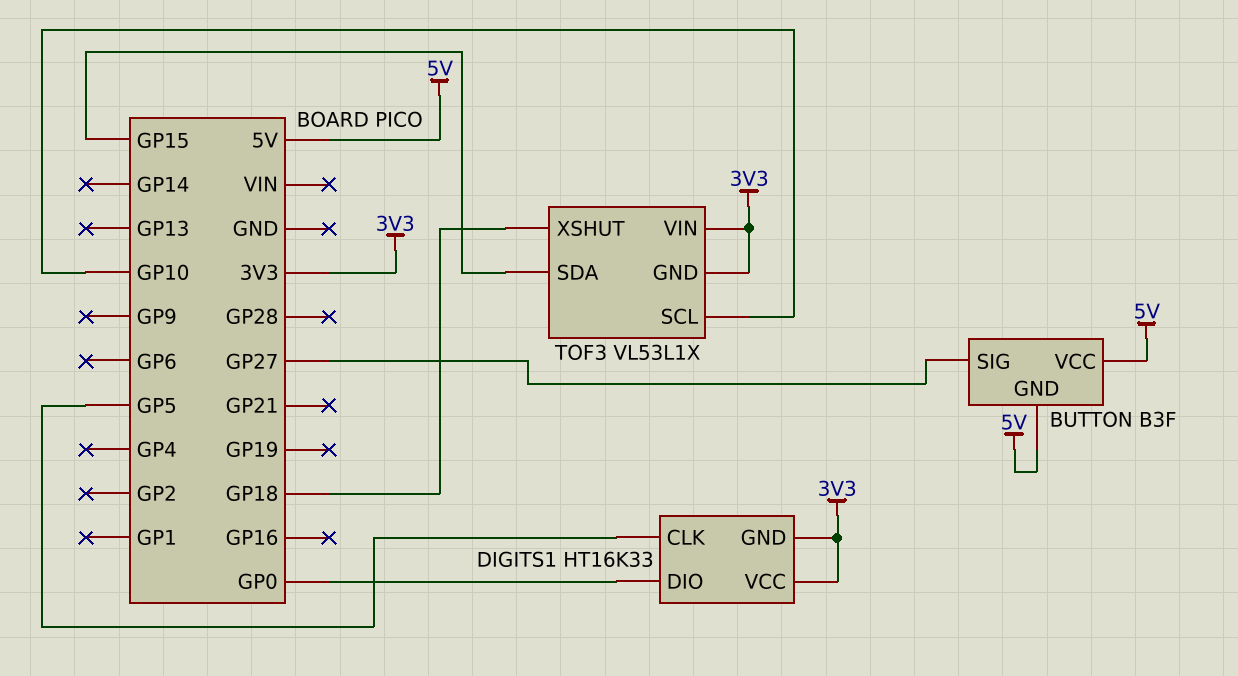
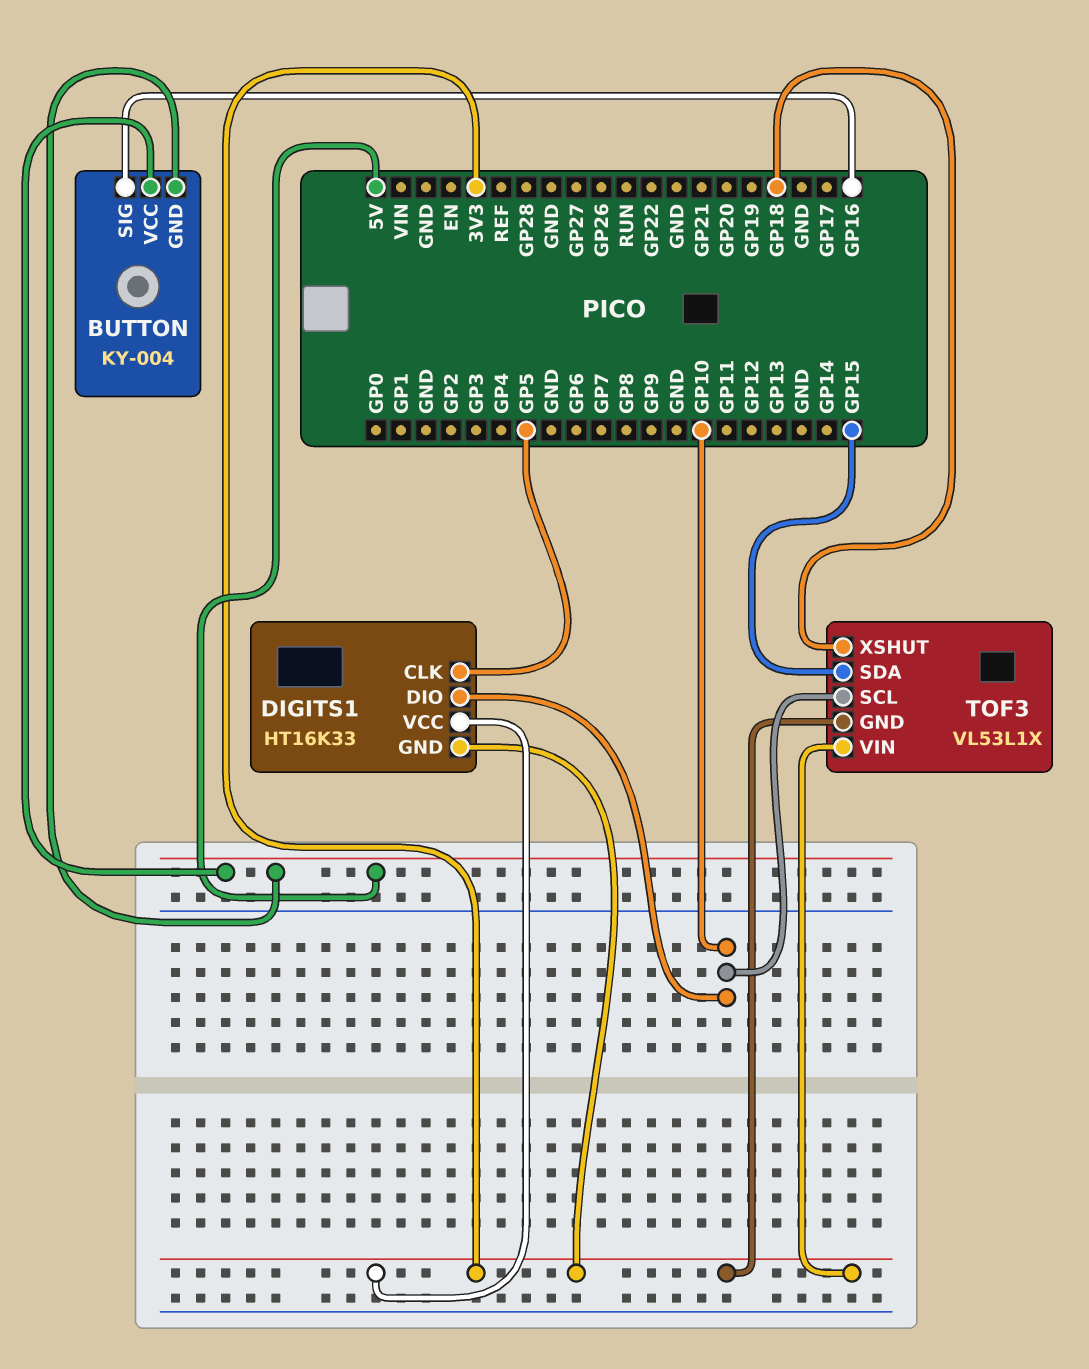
BUTTON: B3F -> KY-004
BUTTON pin SIG: GP27 -> GP16
DIGITS1 pin DIO: GP0 -> GP10

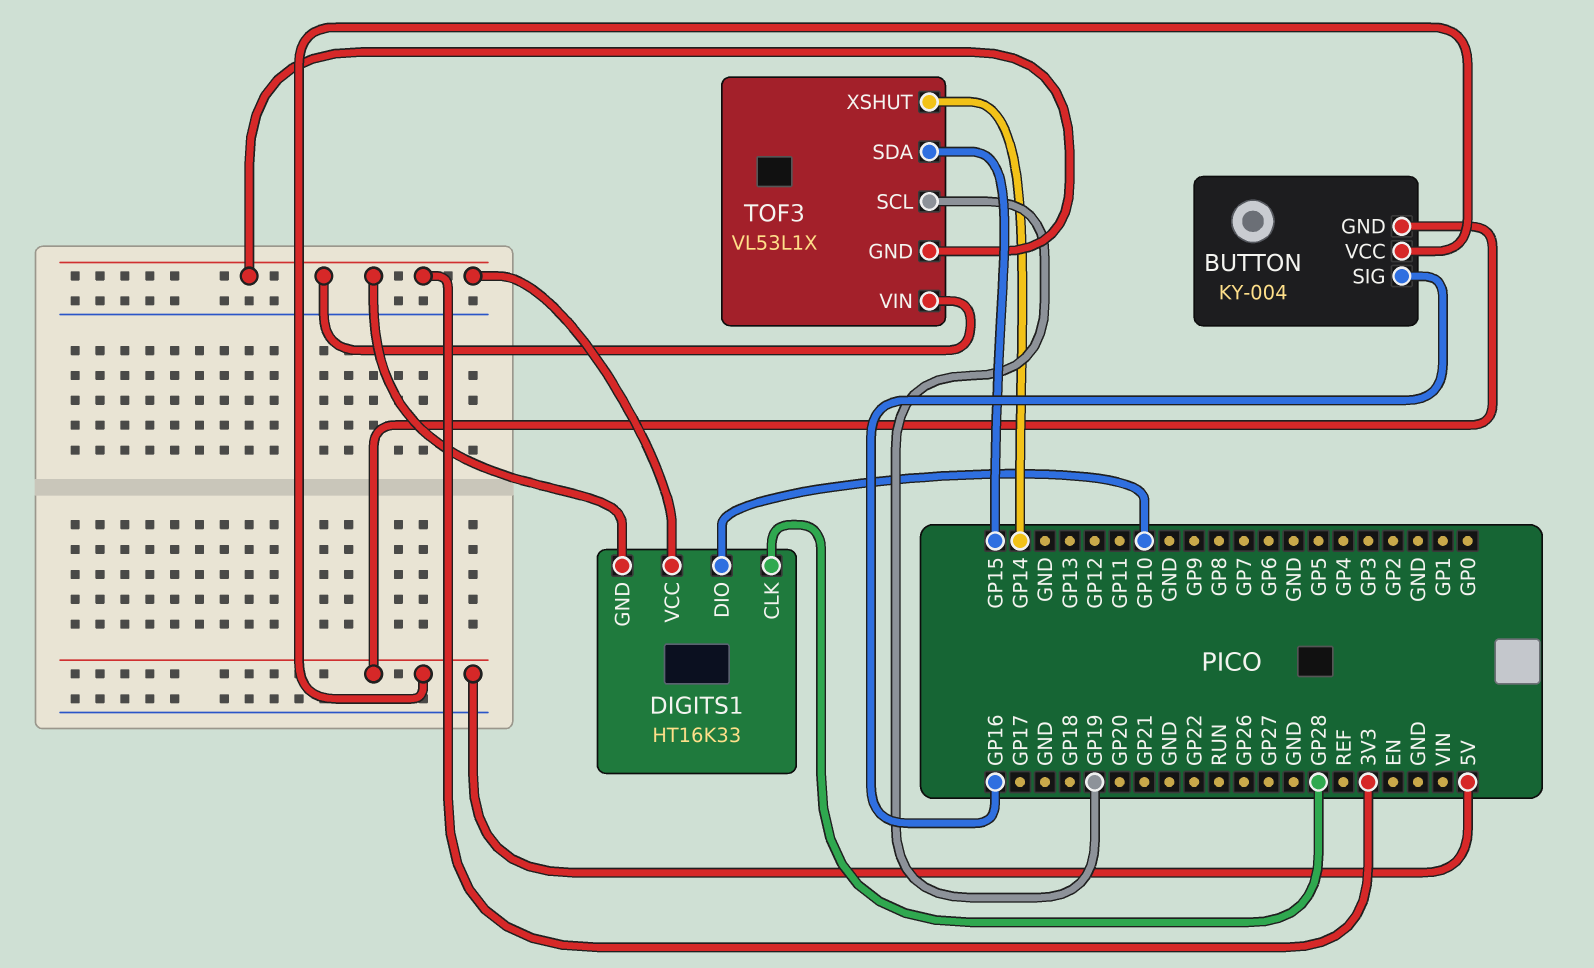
DIGITS1 pin CLK: GP5 -> GP28
TOF3 pin SCL: GP10 -> GP19
TOF3 pin XSHUT: GP18 -> GP14

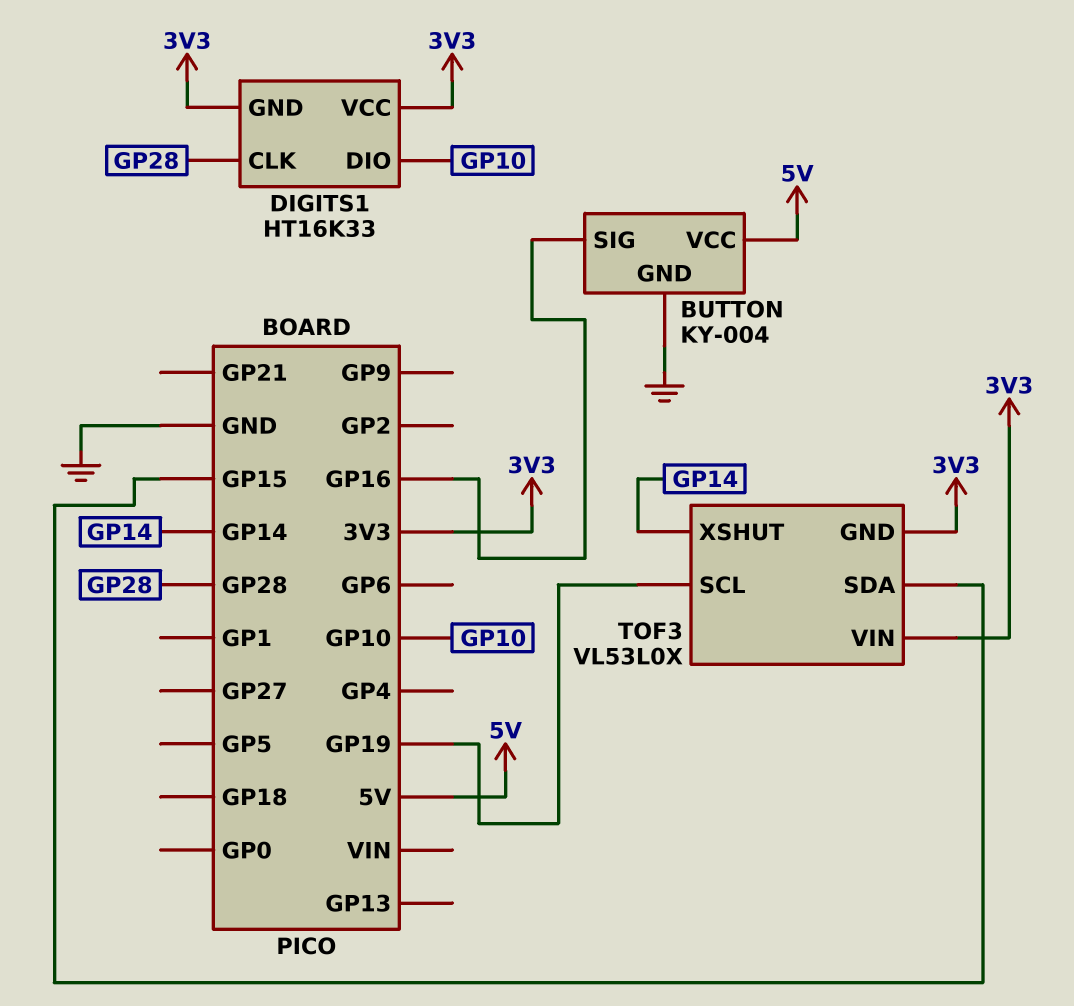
BUTTON pin GND: 5V -> GND
TOF3: VL53L1X -> VL53L0X

